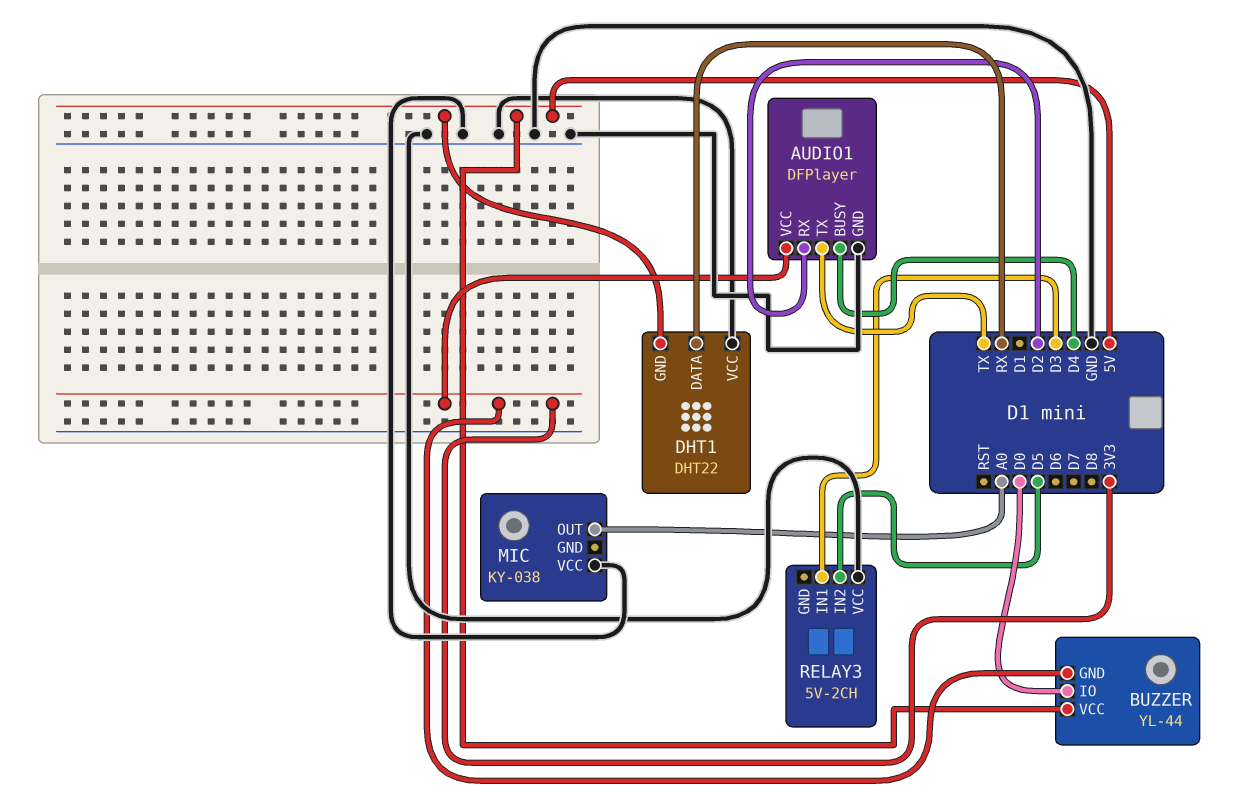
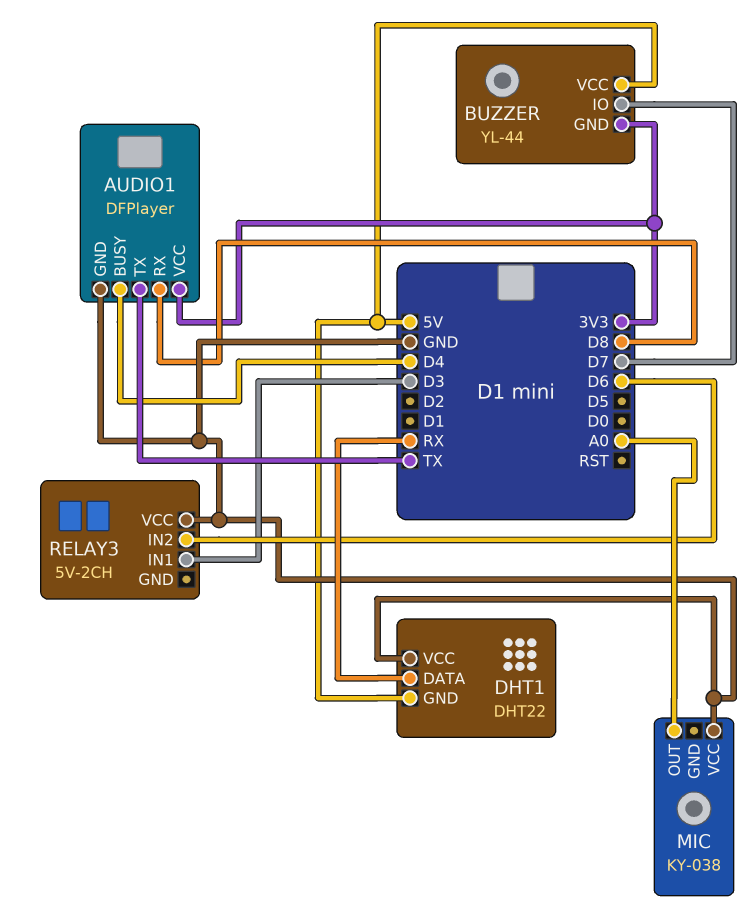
AUDIO1 pin RX: D2 -> D8
BUZZER pin IO: D0 -> D7
RELAY3 pin IN2: D5 -> D6

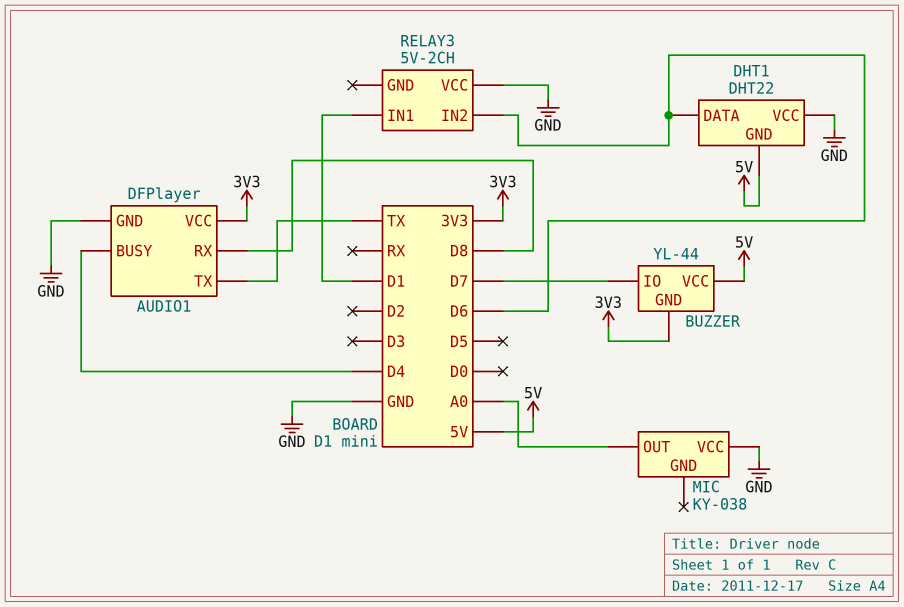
DHT1 pin DATA: RX -> D6
RELAY3 pin IN1: D3 -> D1

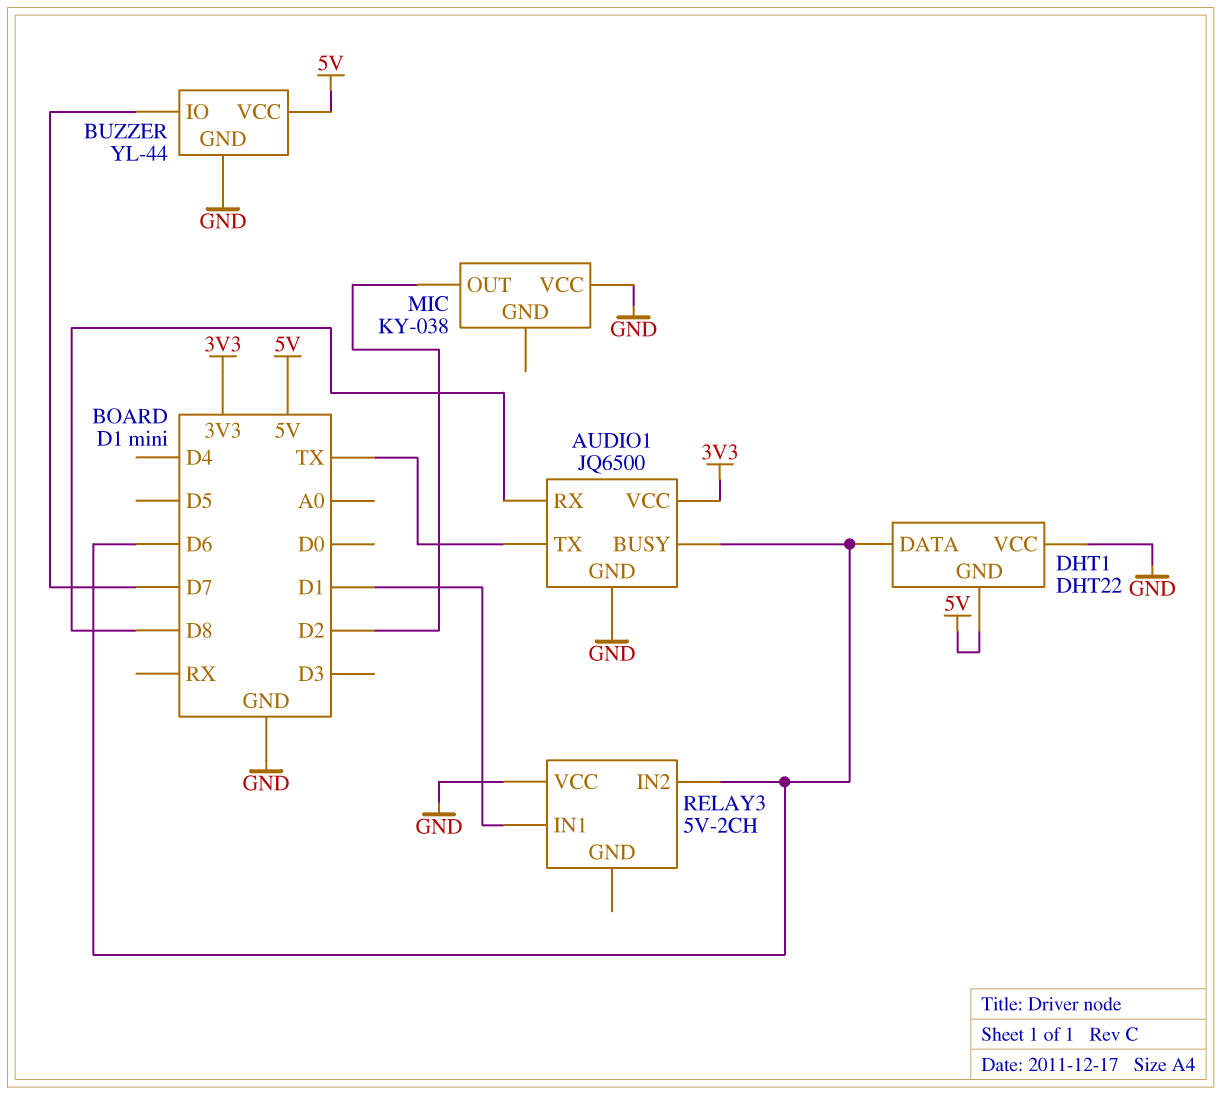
AUDIO1: DFPlayer -> JQ6500
AUDIO1 pin BUSY: D4 -> D6
BUZZER pin GND: 3V3 -> GND
MIC pin OUT: A0 -> D2

